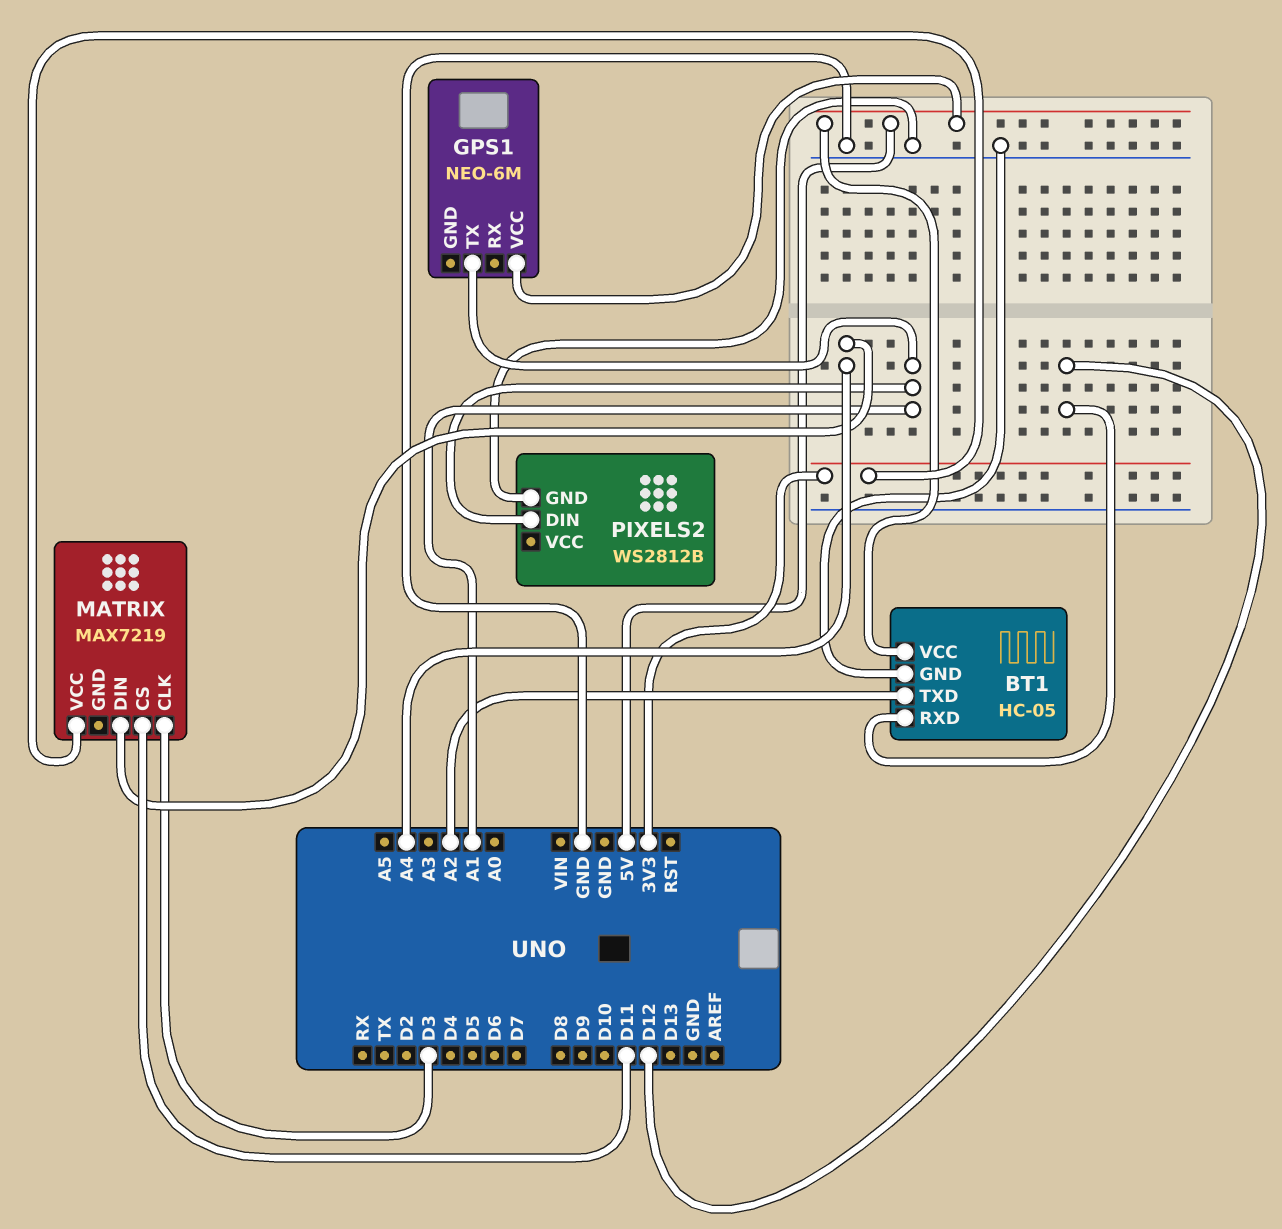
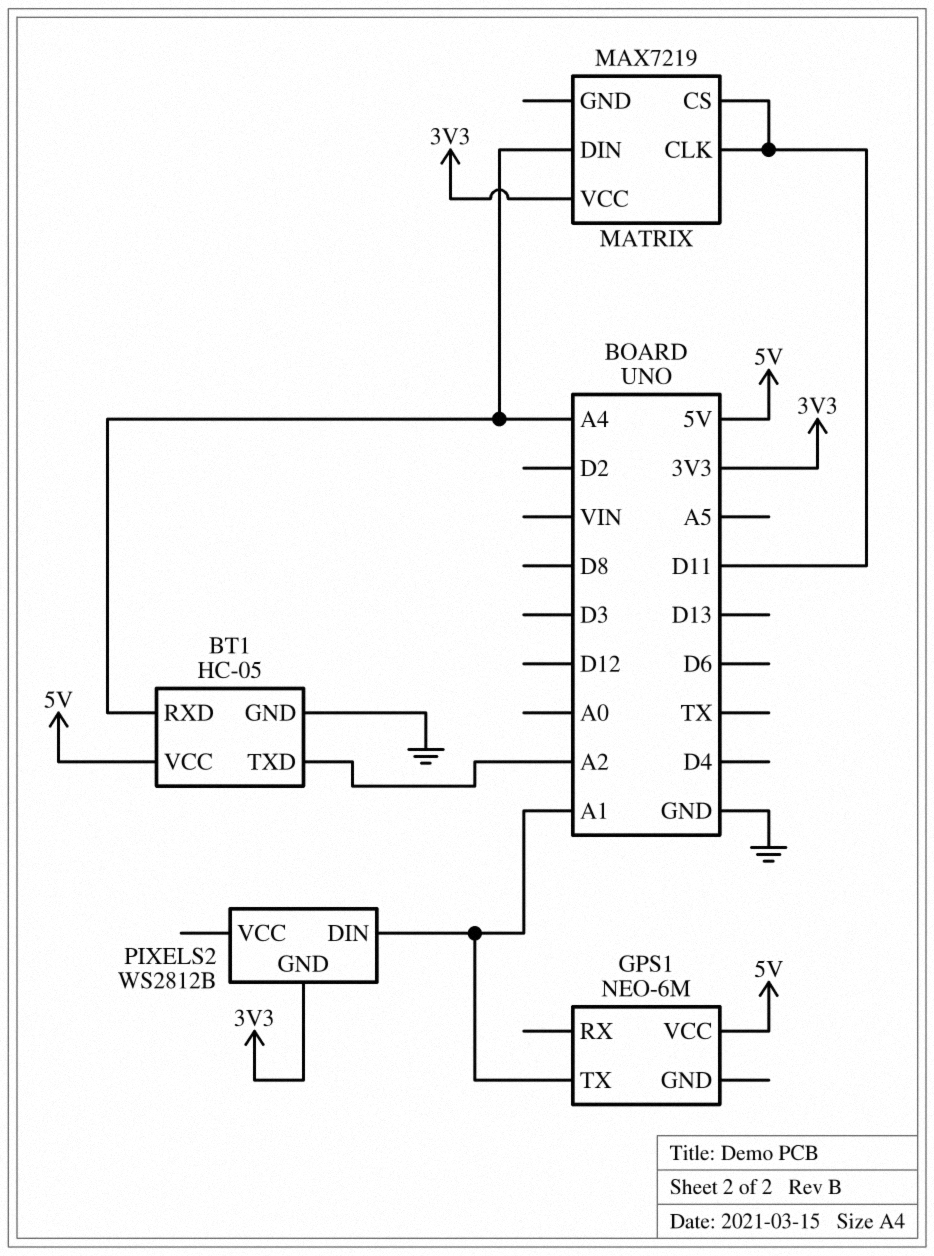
BT1 pin RXD: D12 -> A4
MATRIX pin CLK: D3 -> D11
PIXELS2 pin GND: GND -> 3V3

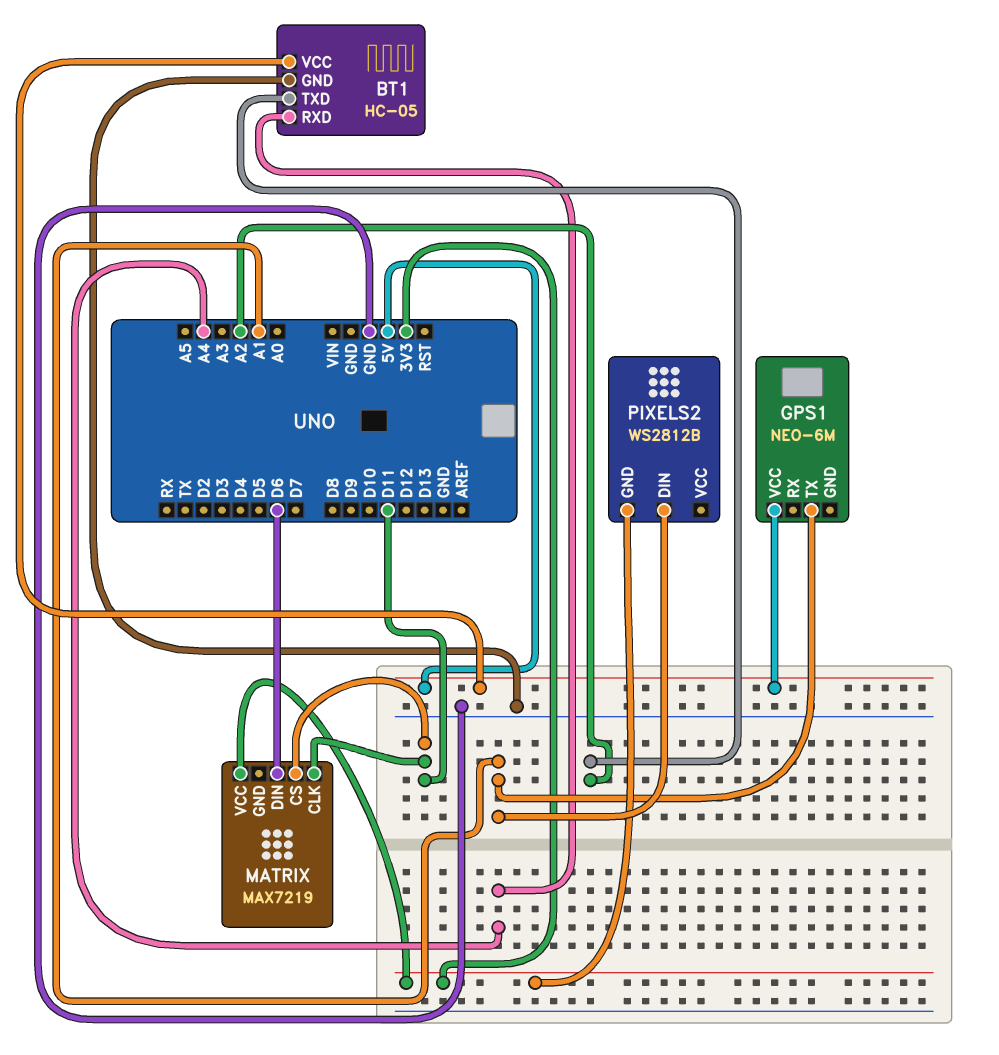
MATRIX pin DIN: A4 -> D6

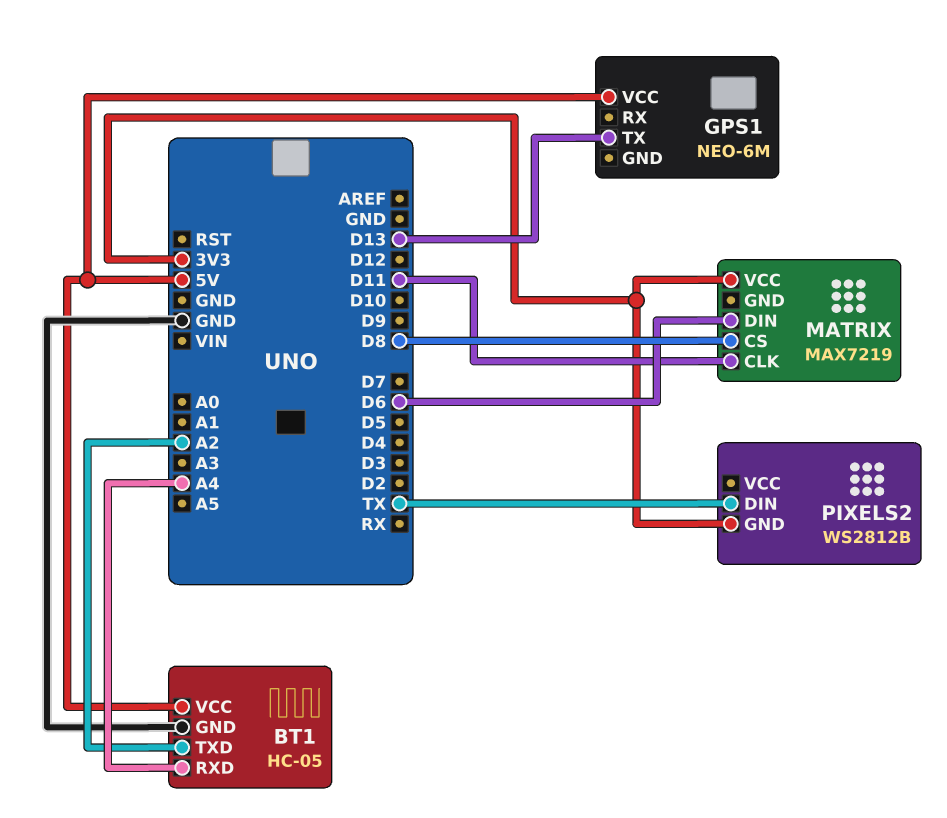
GPS1 pin TX: A1 -> D13
MATRIX pin CS: D11 -> D8
PIXELS2 pin DIN: A1 -> TX

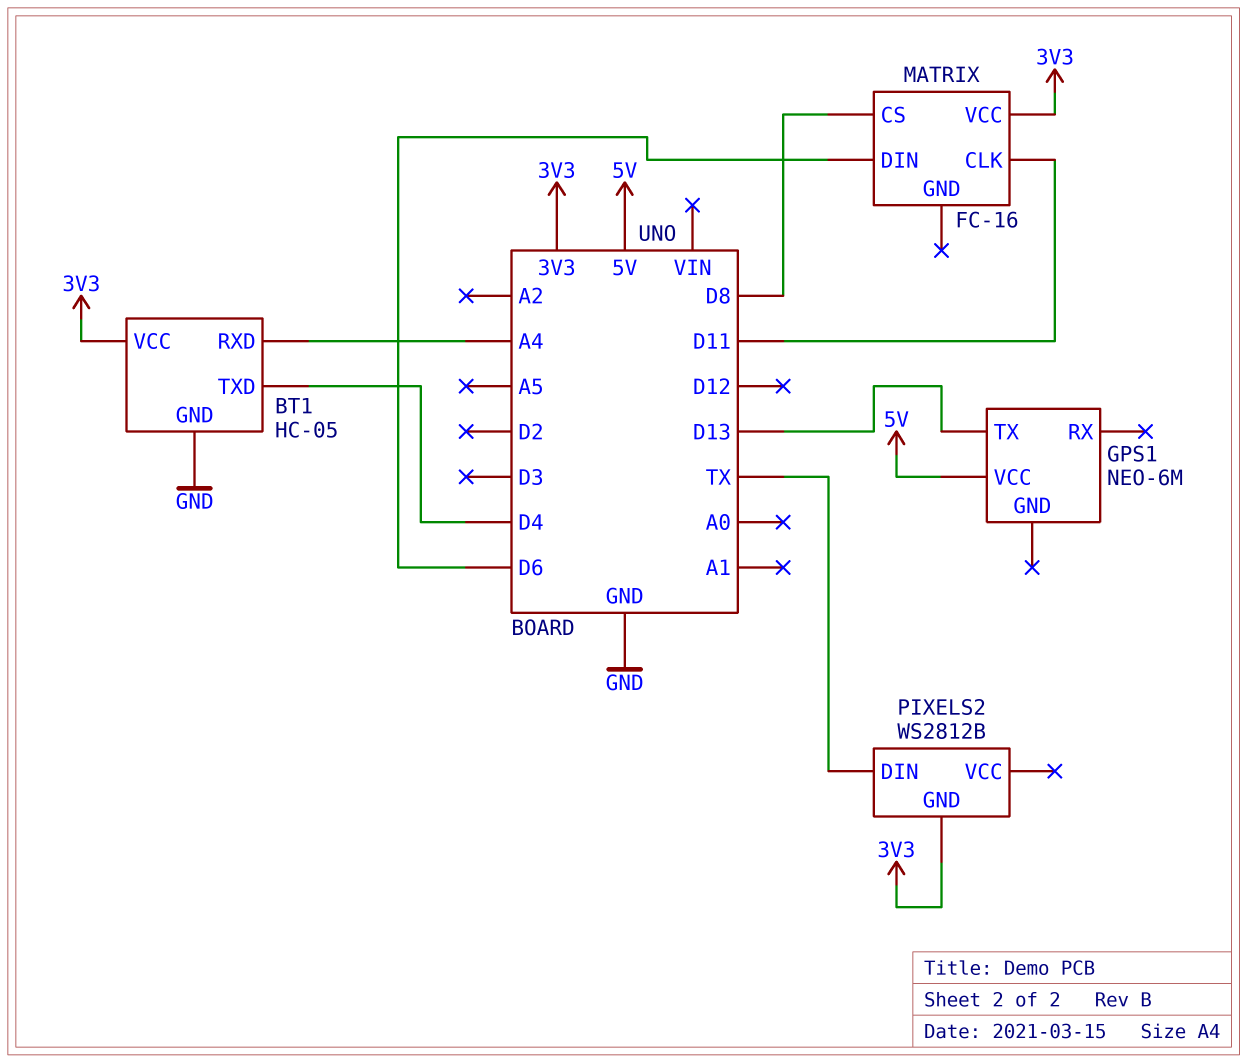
BT1 pin TXD: A2 -> D4
BT1 pin VCC: 5V -> 3V3
MATRIX: MAX7219 -> FC-16

